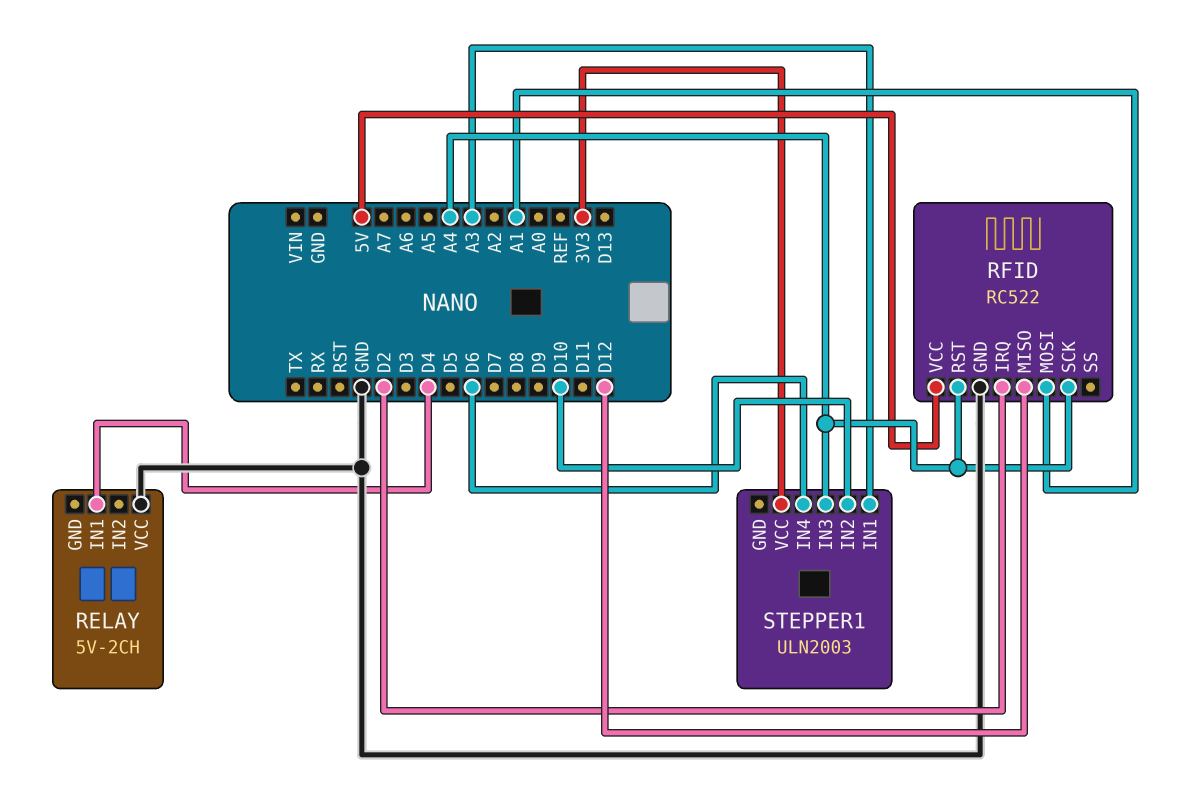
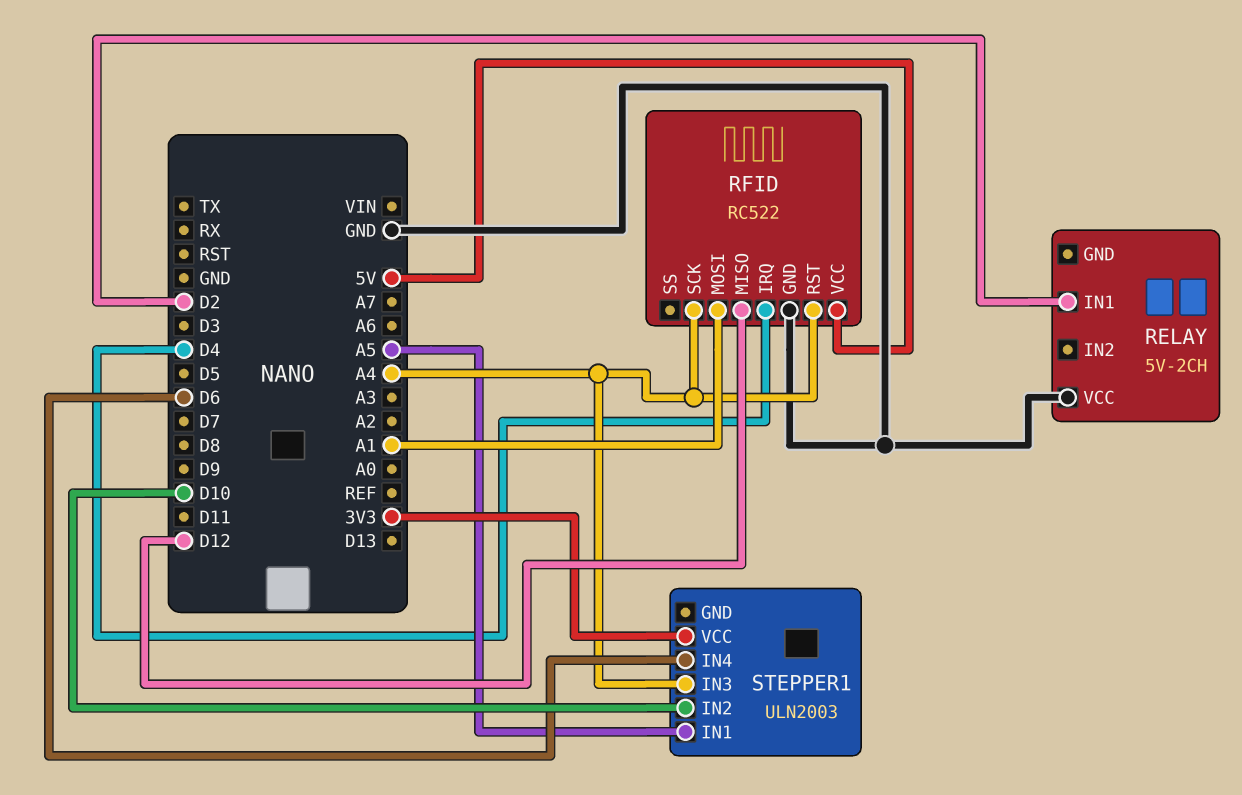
RELAY pin IN1: D4 -> D2
RFID pin IRQ: D2 -> D4
STEPPER1 pin IN1: A3 -> A5

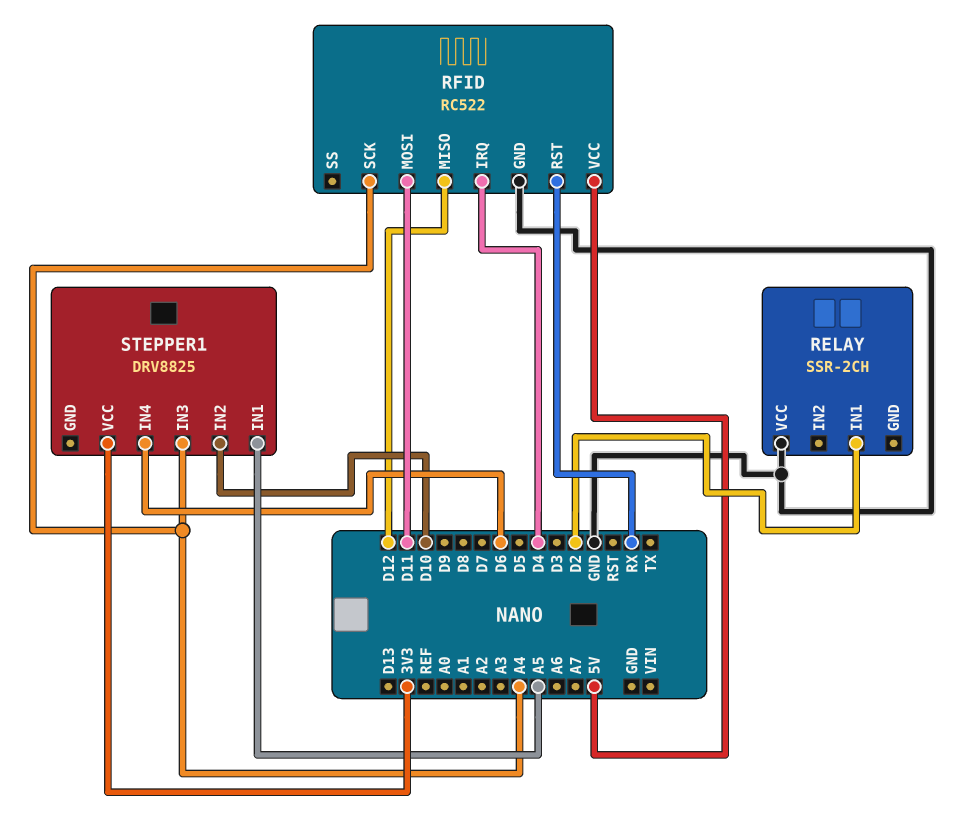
RELAY: 5V-2CH -> SSR-2CH
RFID pin MOSI: A1 -> D11
RFID pin RST: A4 -> RX
STEPPER1: ULN2003 -> DRV8825

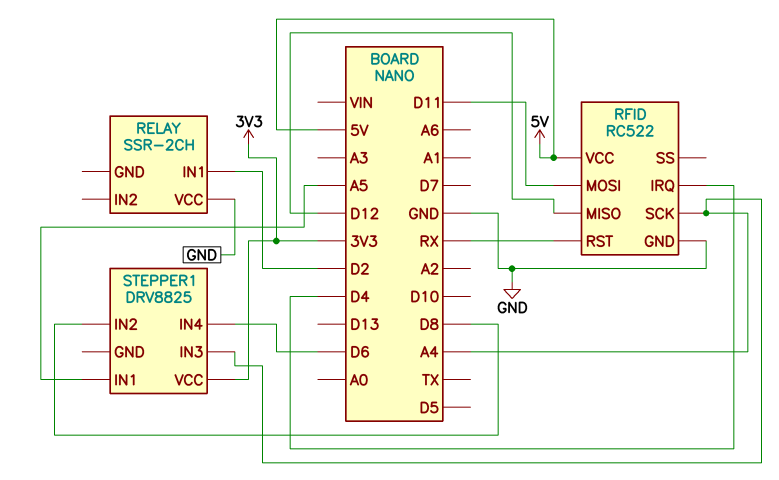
STEPPER1 pin IN2: D10 -> D8

